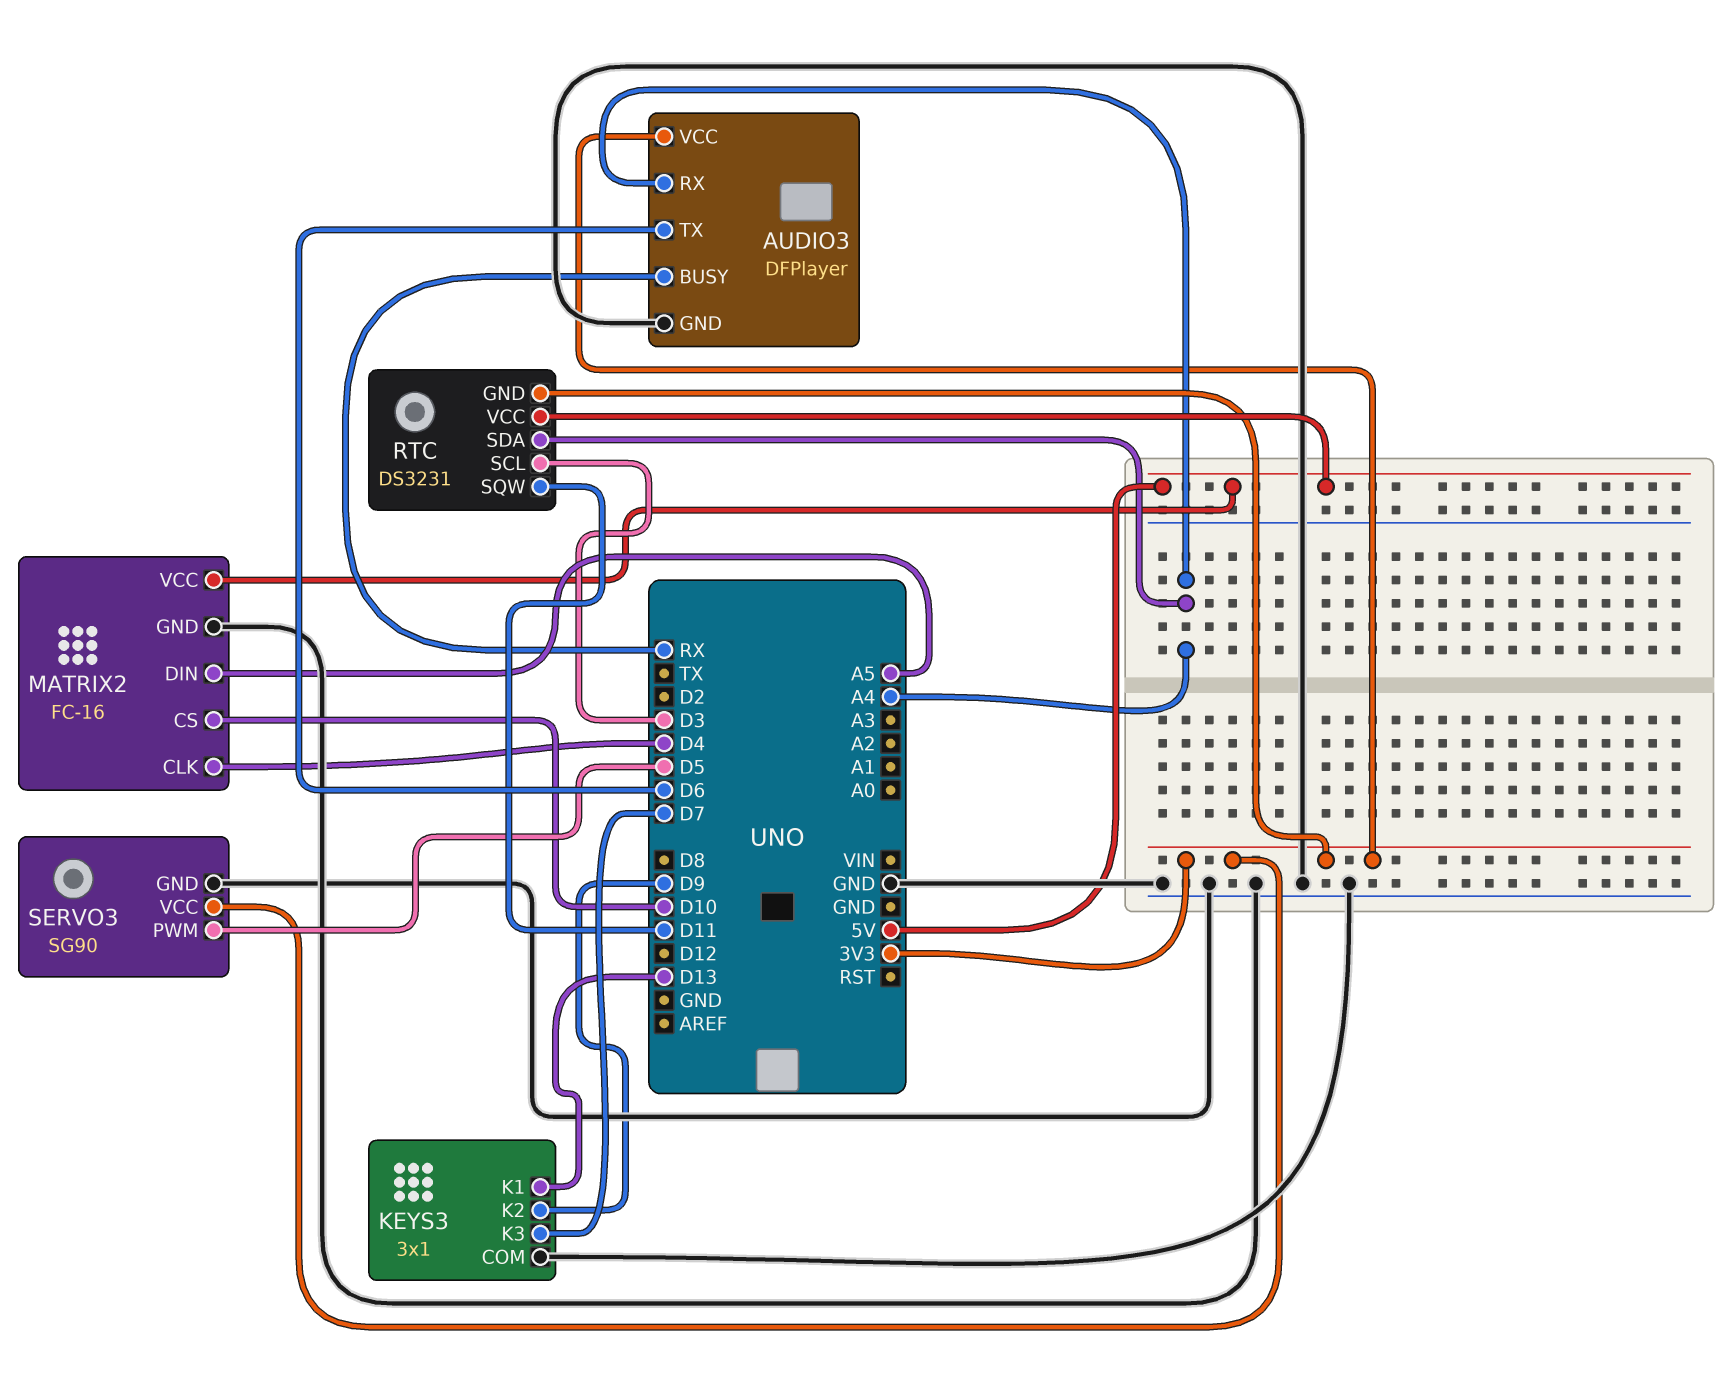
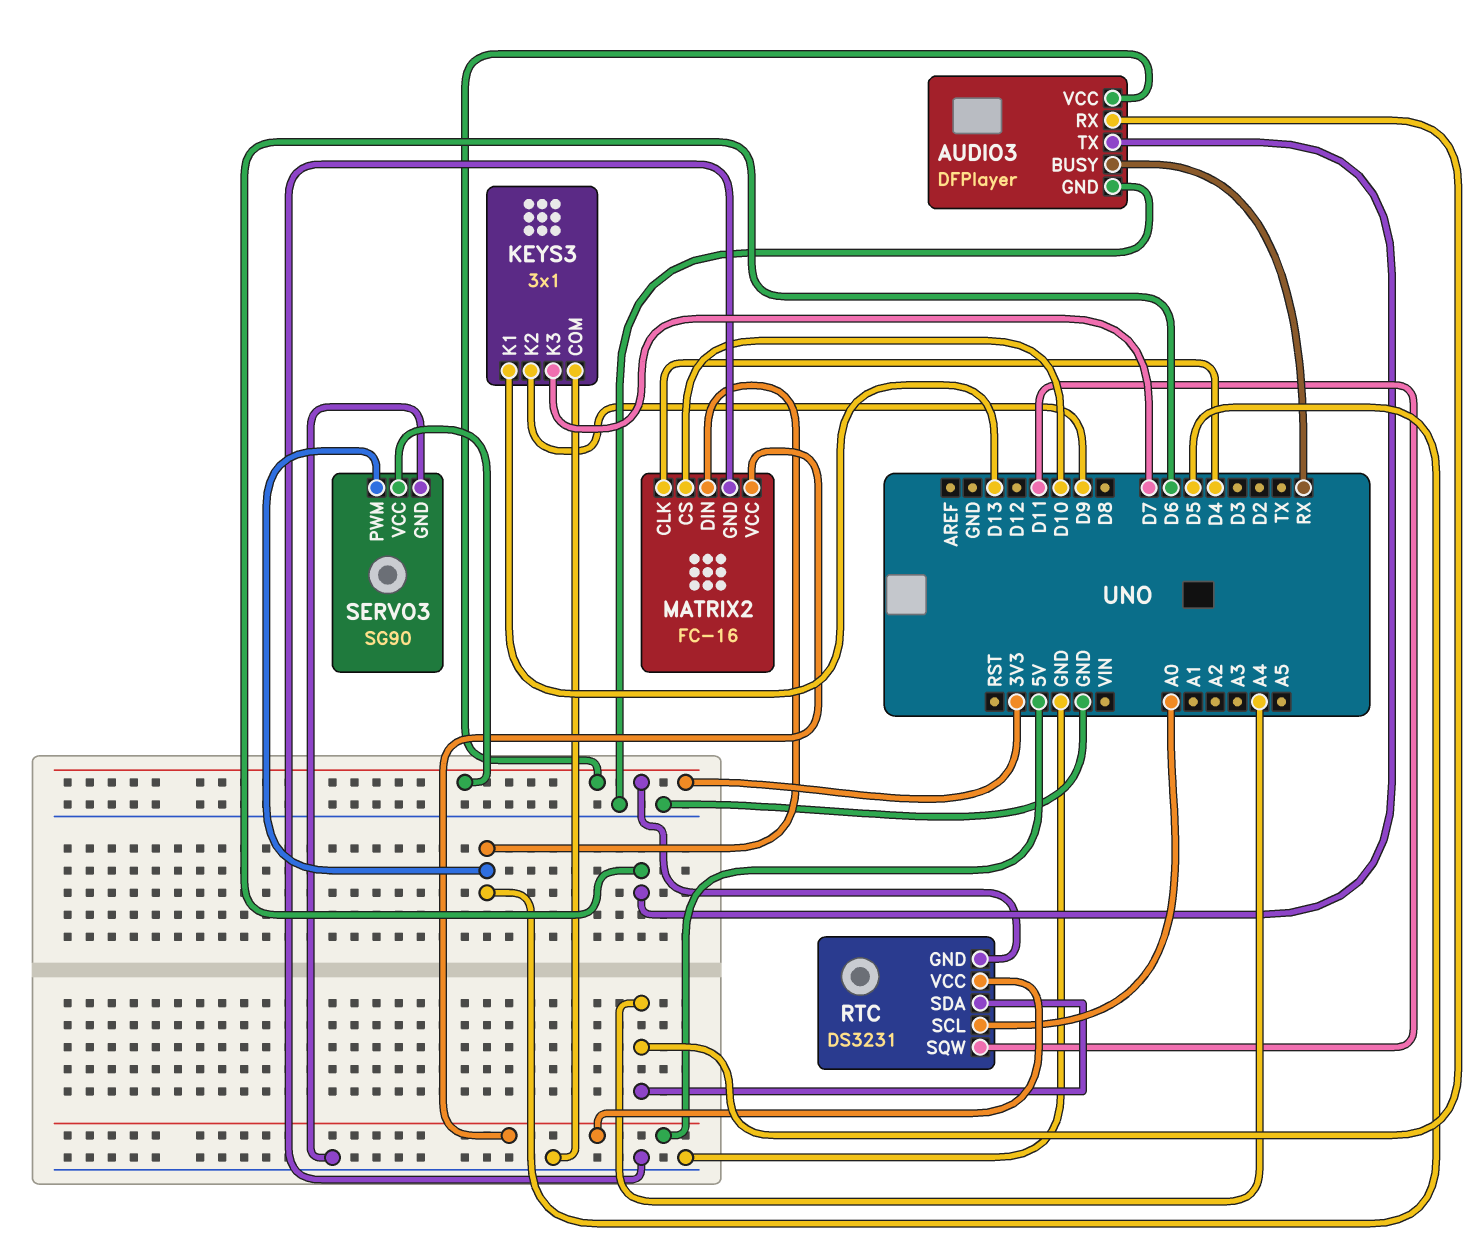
MATRIX2 pin DIN: A5 -> D5
RTC pin SCL: D3 -> A0

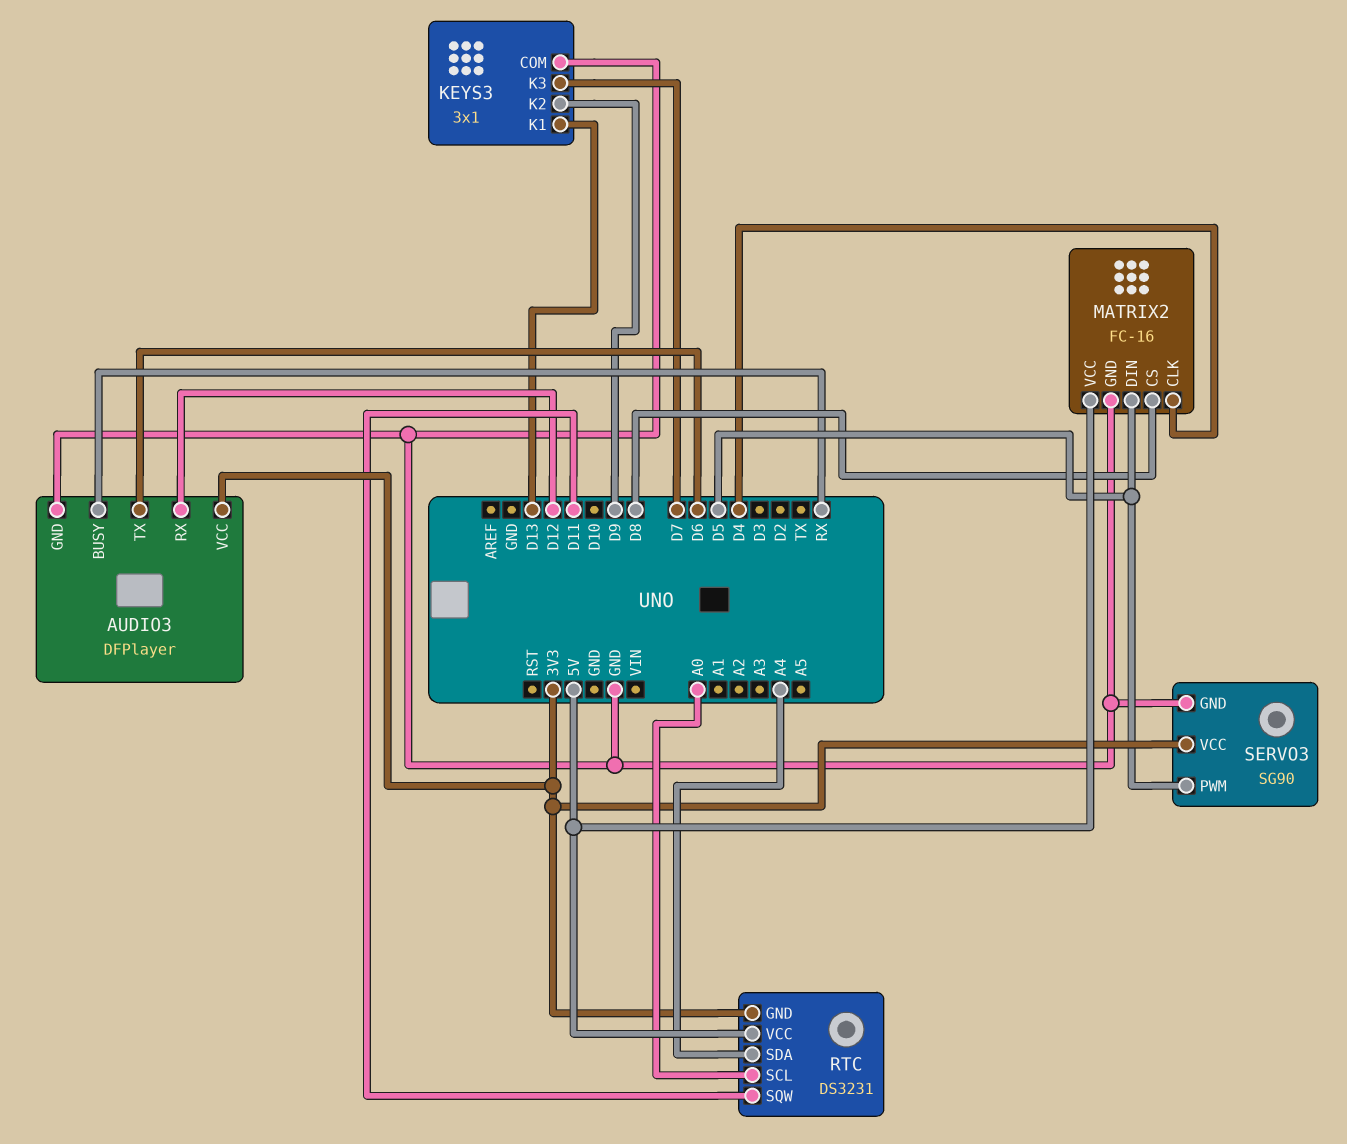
AUDIO3 pin RX: A4 -> D12
MATRIX2 pin CS: D10 -> D8

